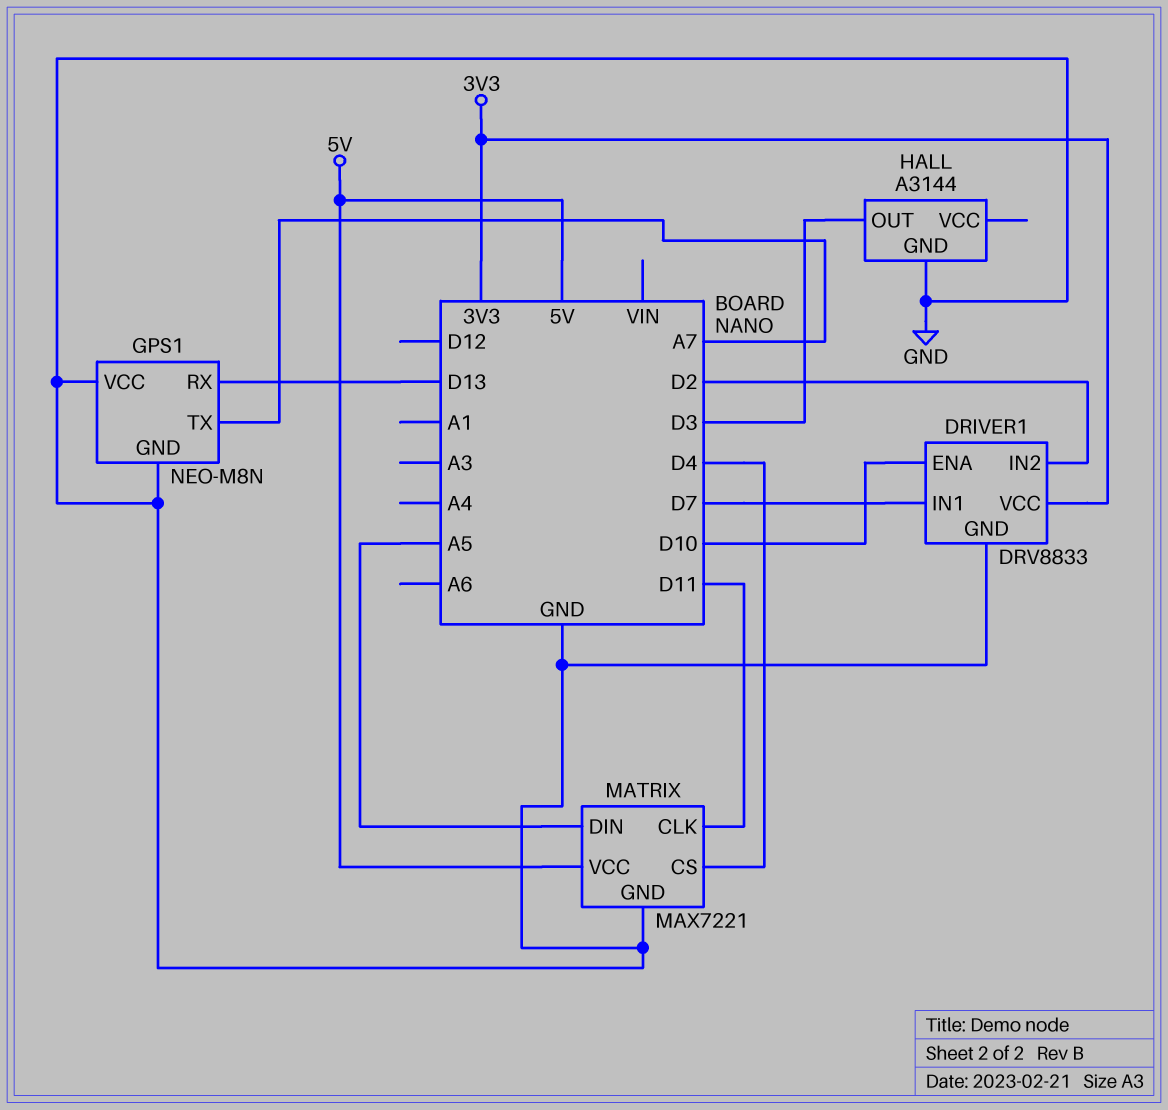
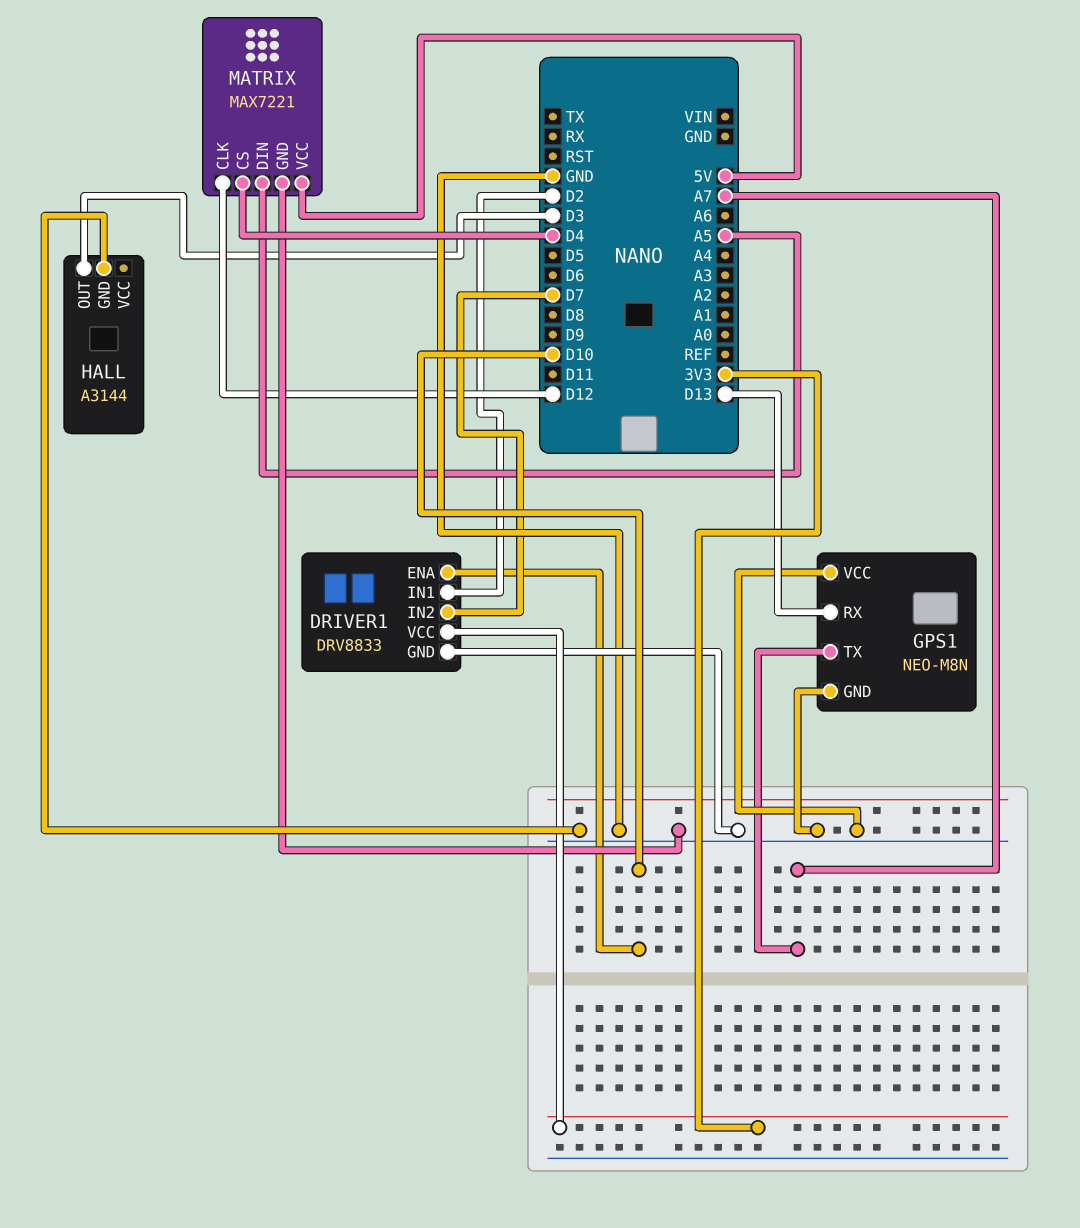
DRIVER1 pin IN1: D7 -> D2
DRIVER1 pin IN2: D2 -> D7
MATRIX pin CLK: D11 -> D12

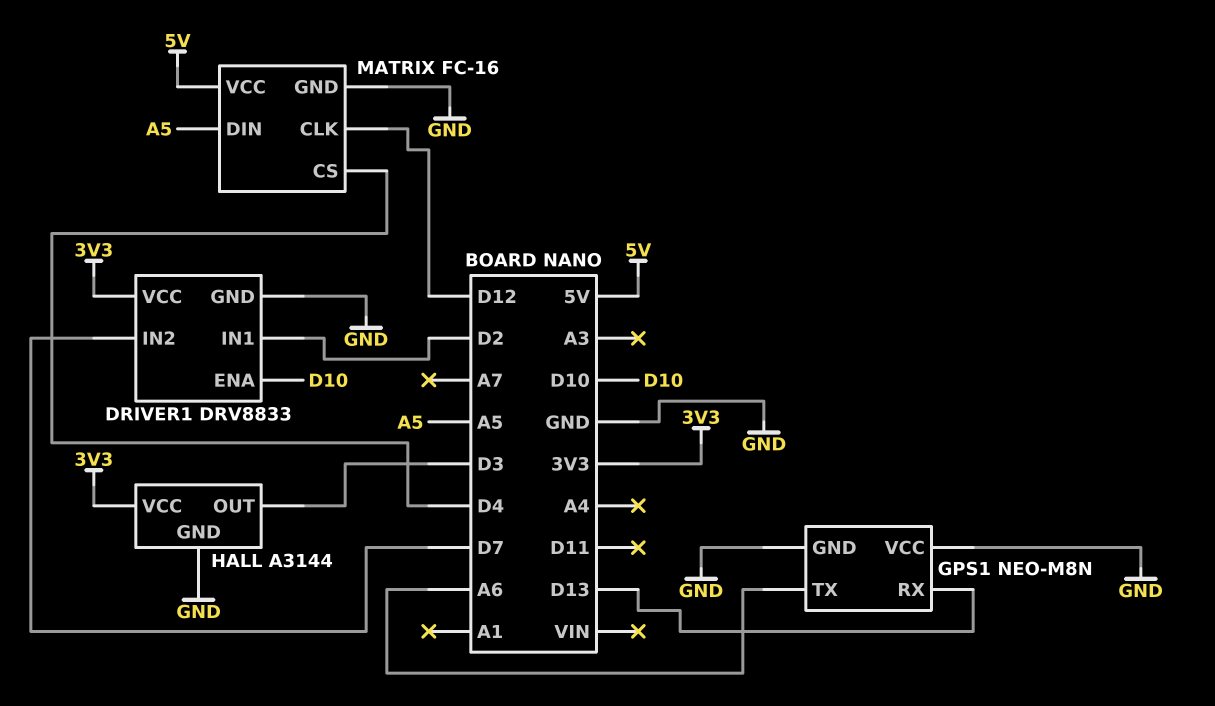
GPS1 pin TX: A7 -> A6
HALL pin VCC: none -> 3V3
MATRIX: MAX7221 -> FC-16

